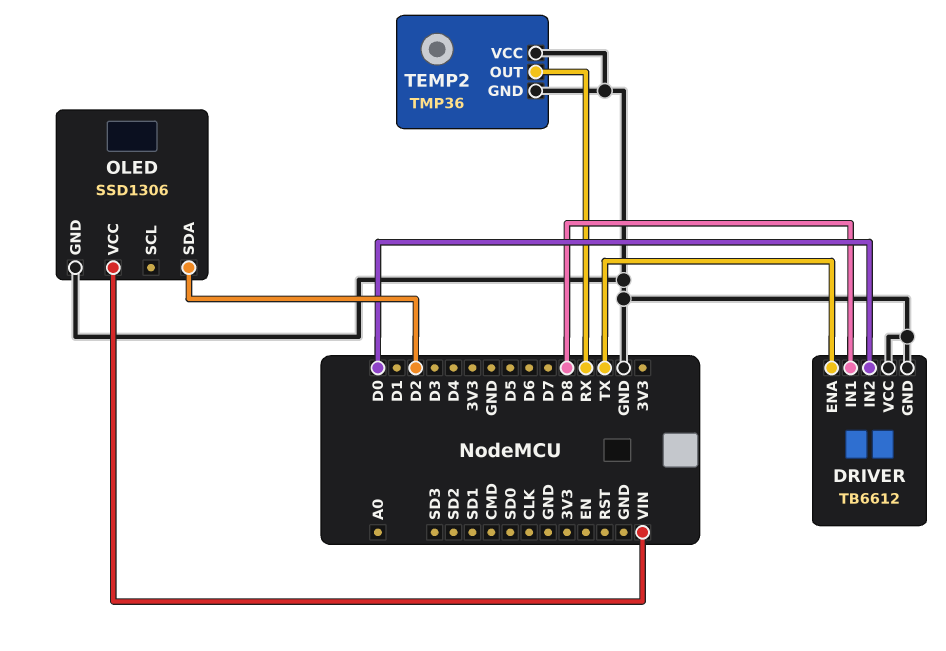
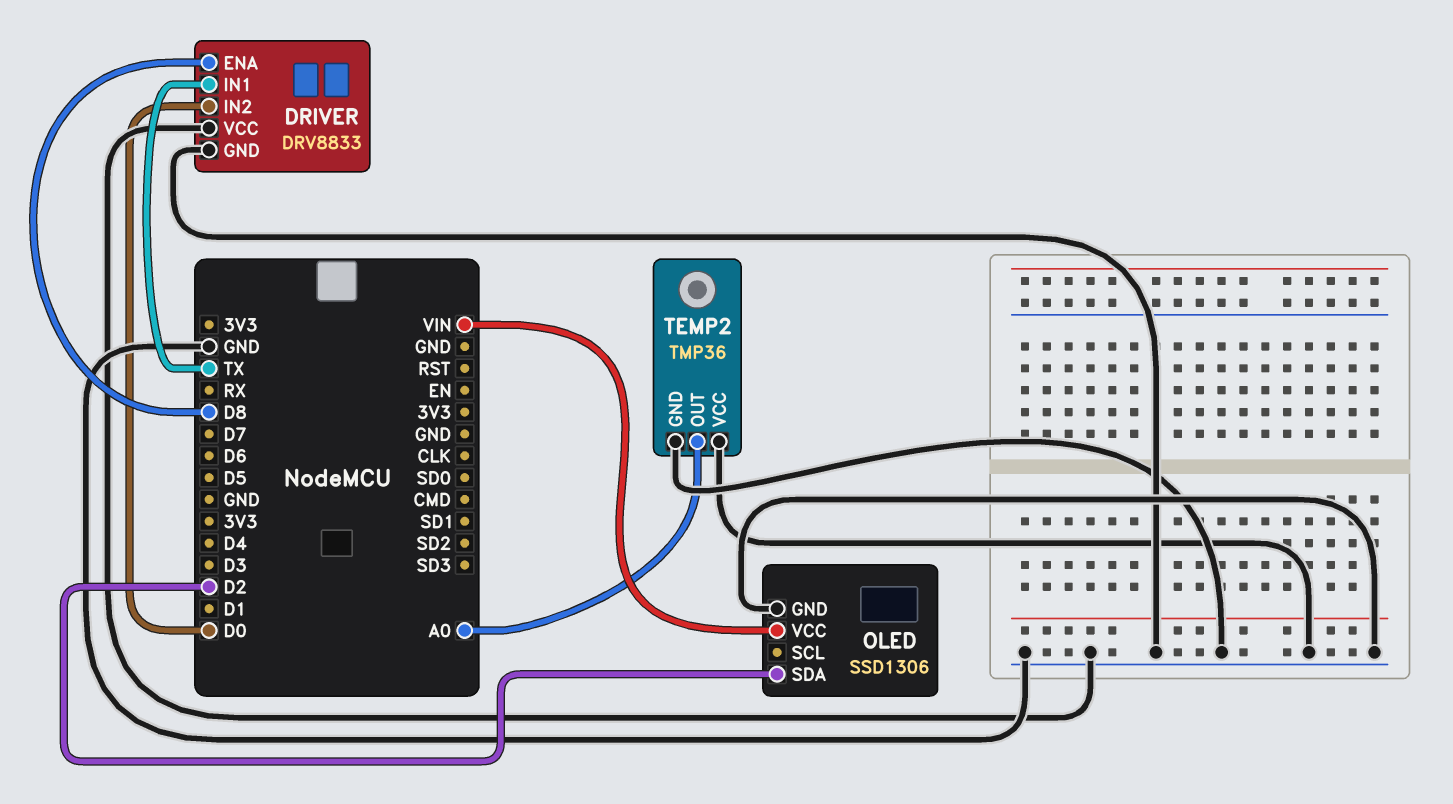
DRIVER: TB6612 -> DRV8833
DRIVER pin ENA: TX -> D8
DRIVER pin IN1: D8 -> TX
TEMP2 pin OUT: RX -> A0

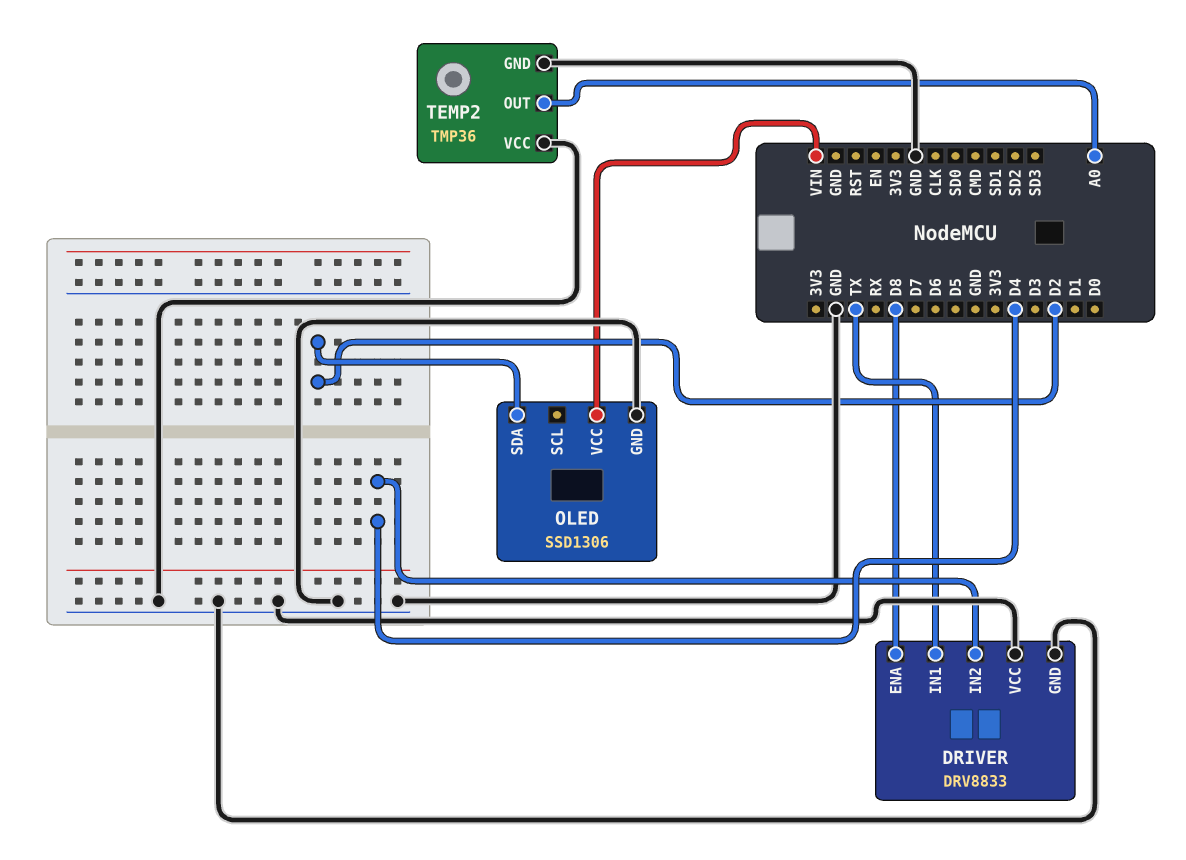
DRIVER pin IN2: D0 -> D4

